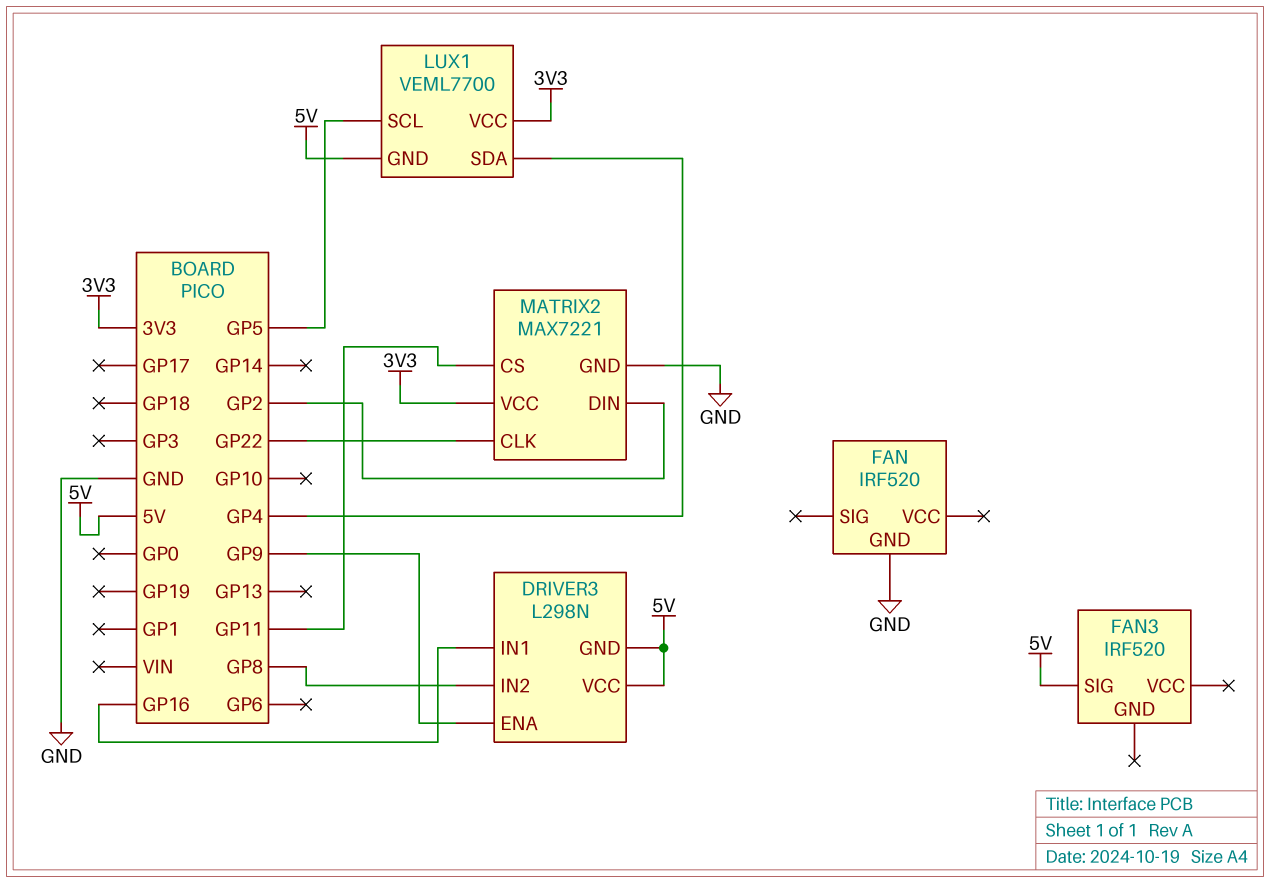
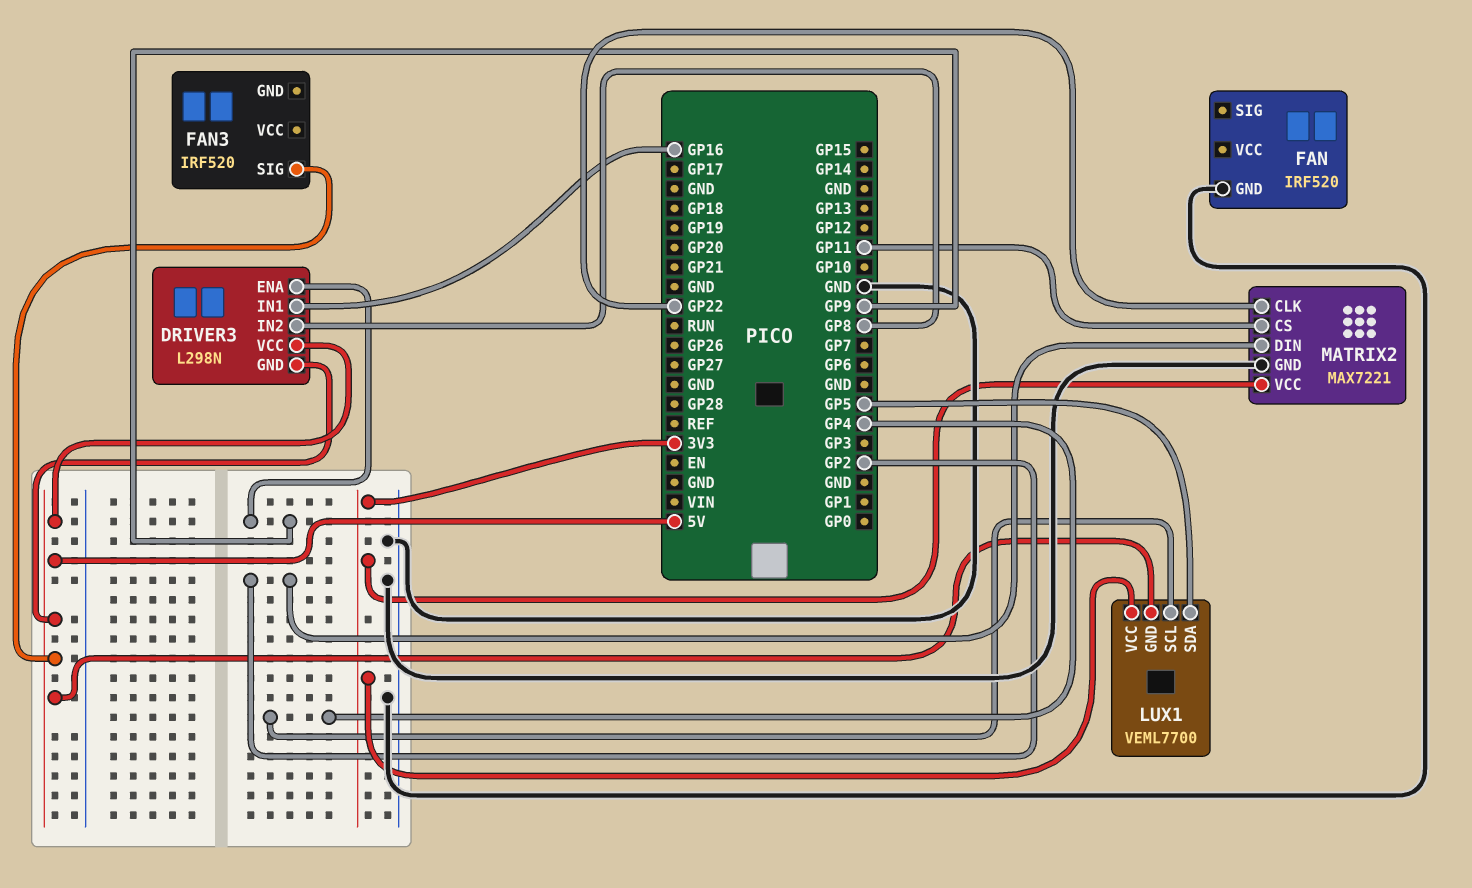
LUX1 pin SCL: GP5 -> GP4
LUX1 pin SDA: GP4 -> GP5

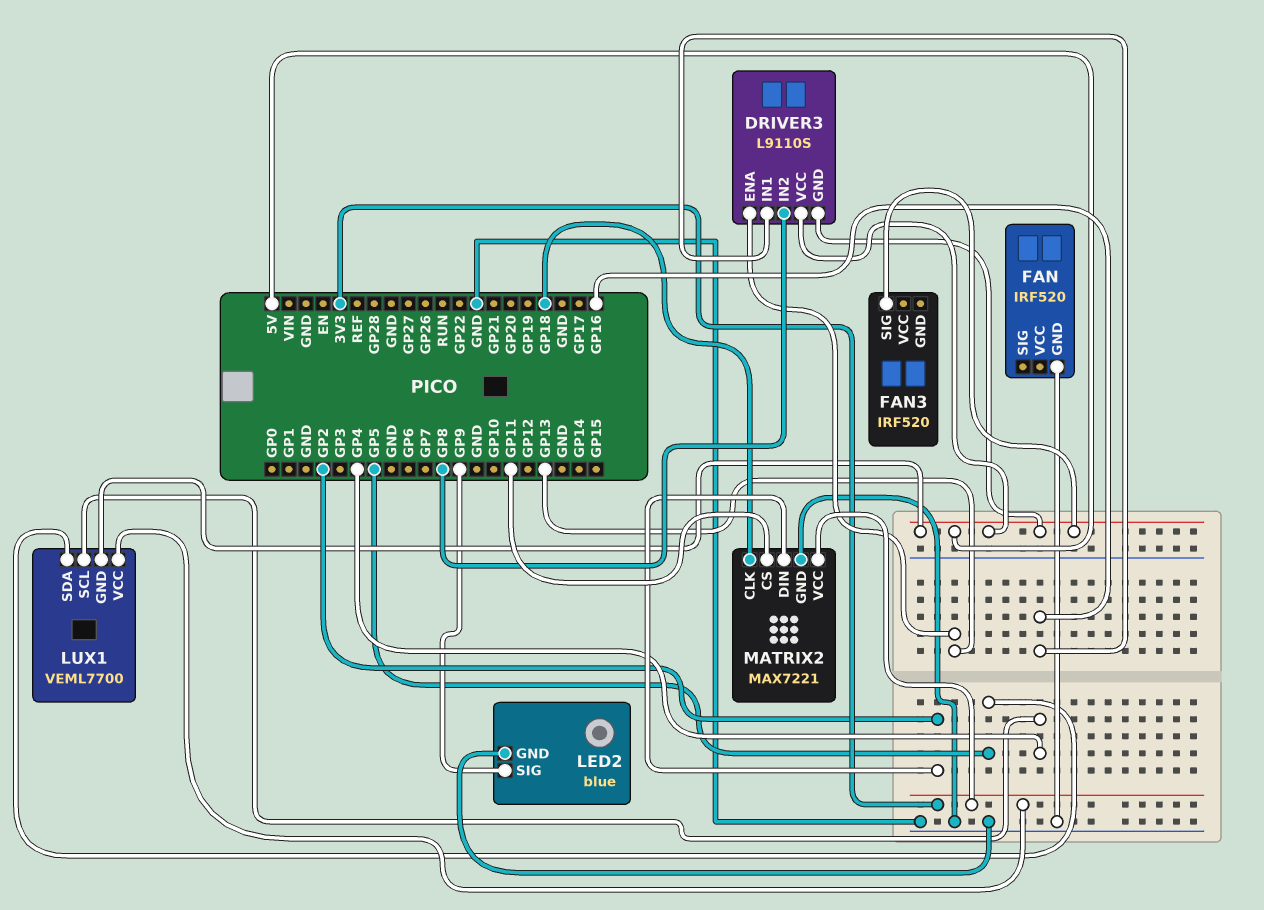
DRIVER3: L298N -> L9110S
DRIVER3 pin ENA: GP9 -> GP13
LED2: none -> blue
LED2 pin GND: none -> GND
LED2 pin SIG: none -> GP9
MATRIX2 pin CLK: GP22 -> GP18

